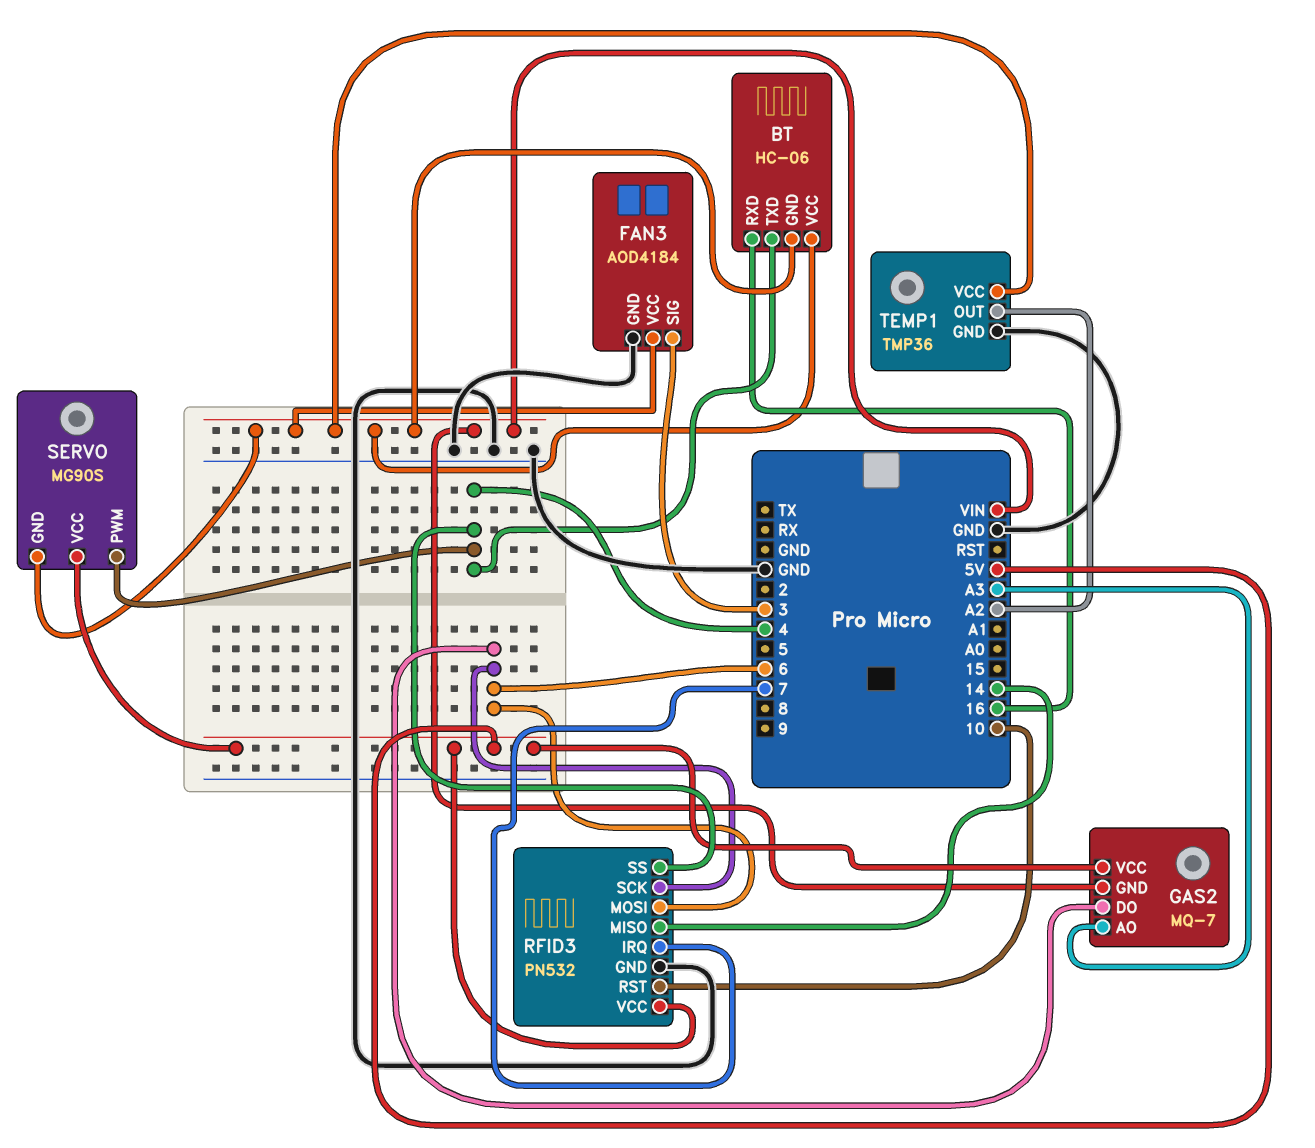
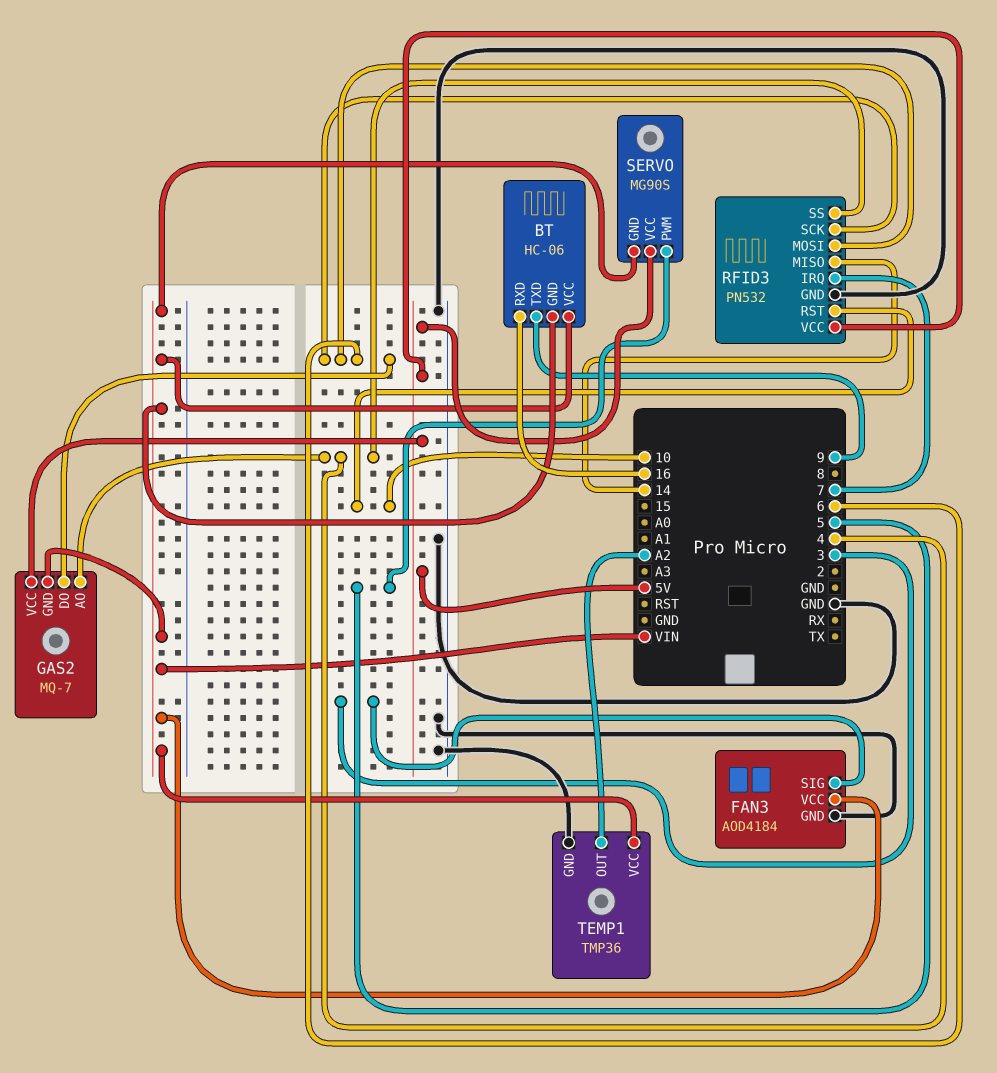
BT pin TXD: 4 -> 9
GAS2 pin AO: A3 -> 4
SERVO pin PWM: 4 -> 5

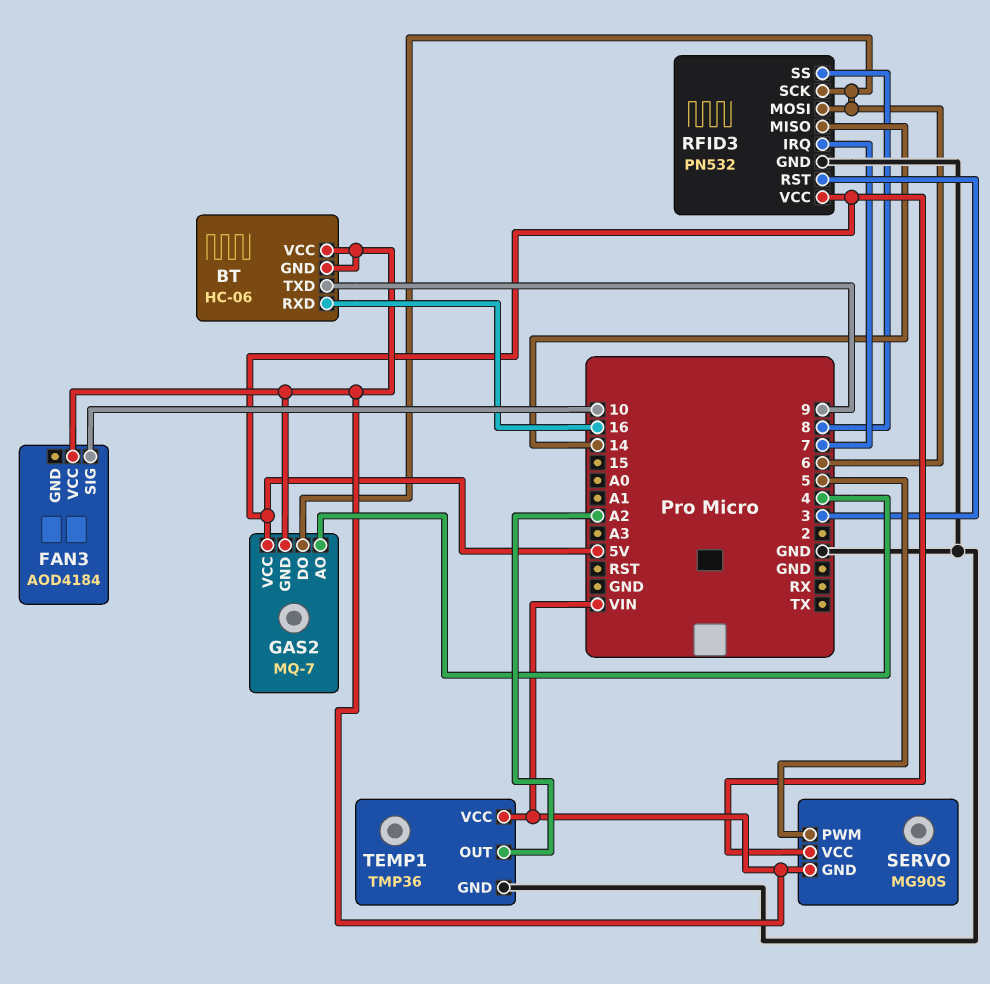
FAN3 pin GND: GND -> none
FAN3 pin SIG: 3 -> 10
RFID3 pin RST: 10 -> 3
RFID3 pin SS: 4 -> 8

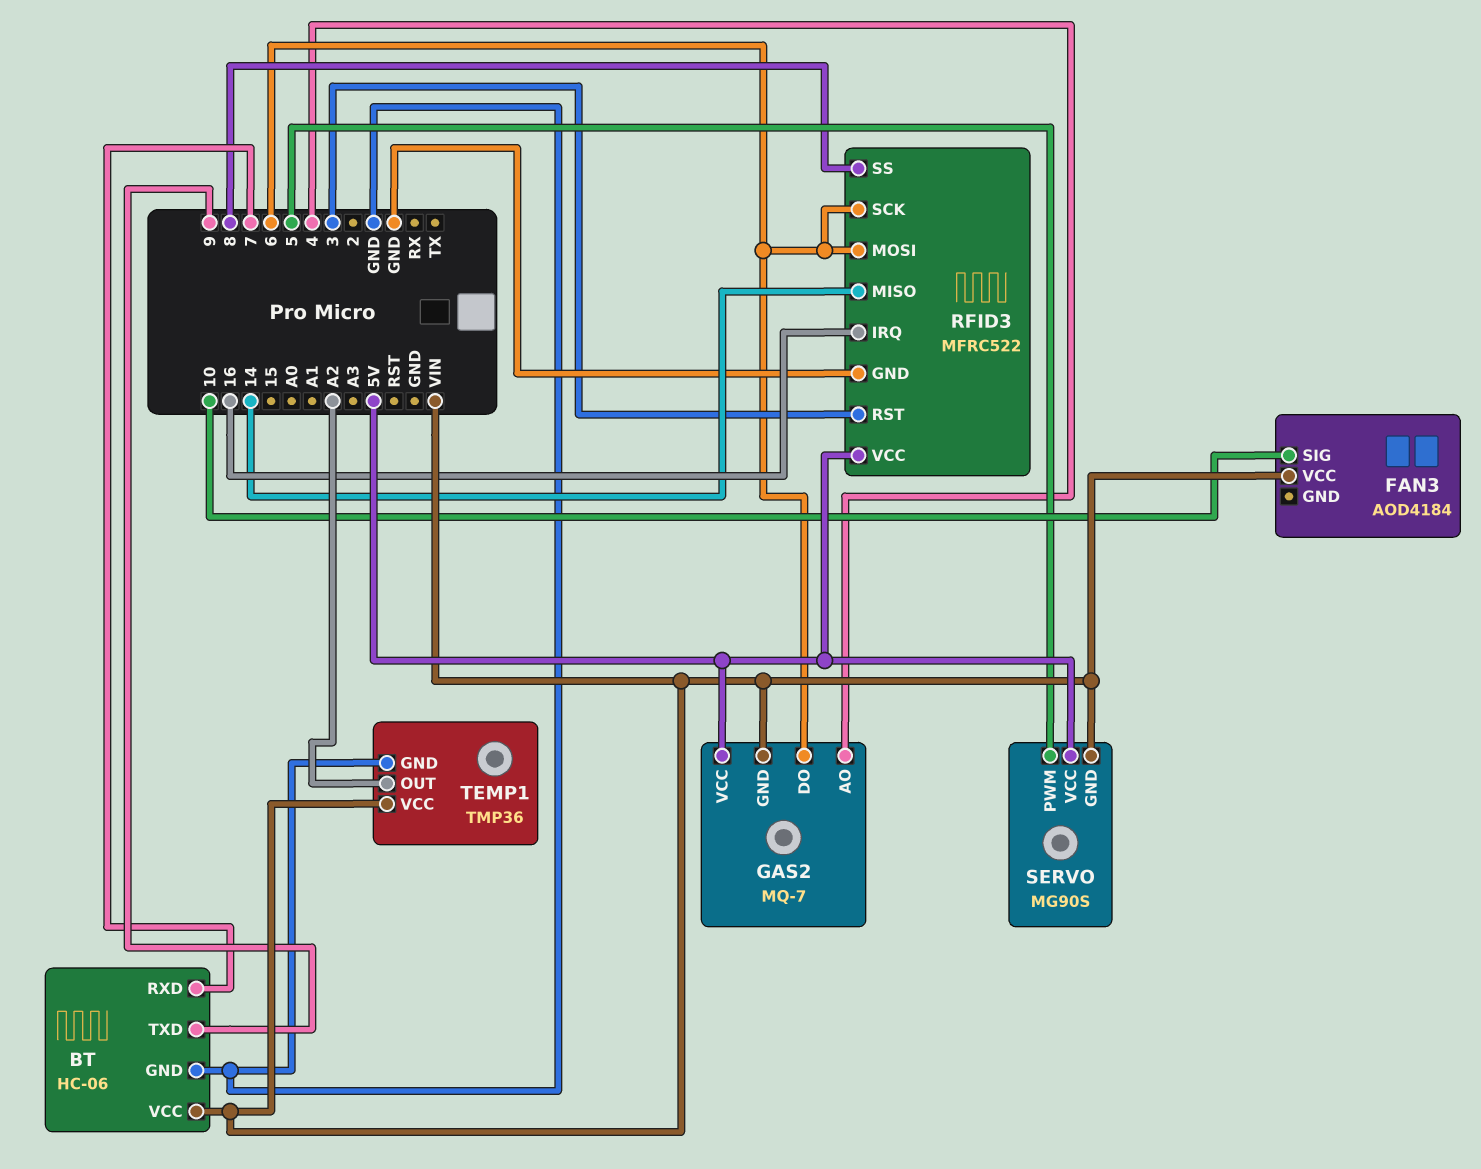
BT pin GND: VIN -> GND
BT pin RXD: 16 -> 7
RFID3: PN532 -> MFRC522
RFID3 pin IRQ: 7 -> 16

